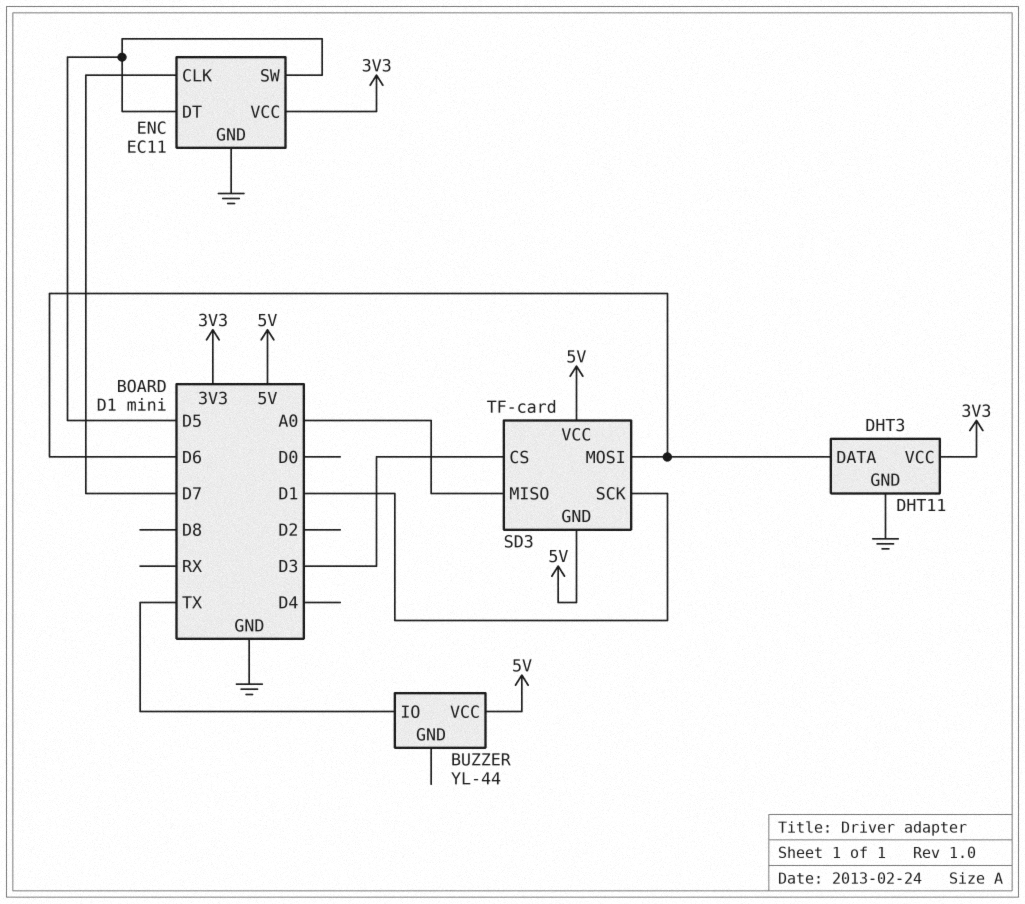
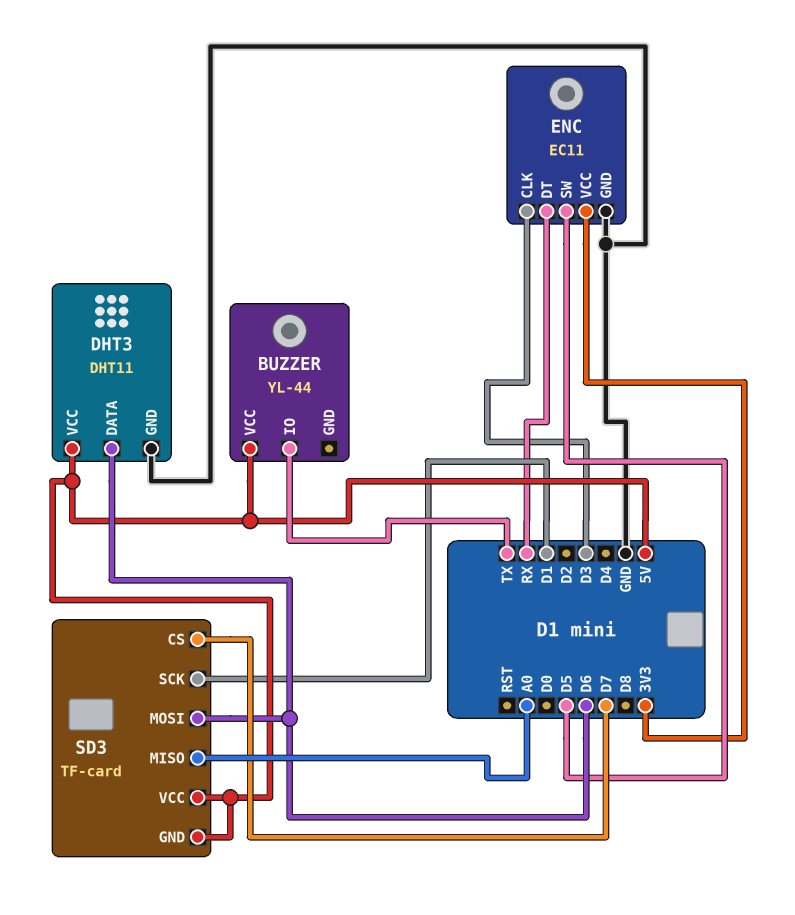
DHT3 pin VCC: 3V3 -> 5V
ENC pin CLK: D7 -> D3
ENC pin DT: D5 -> RX
SD3 pin CS: D3 -> D7

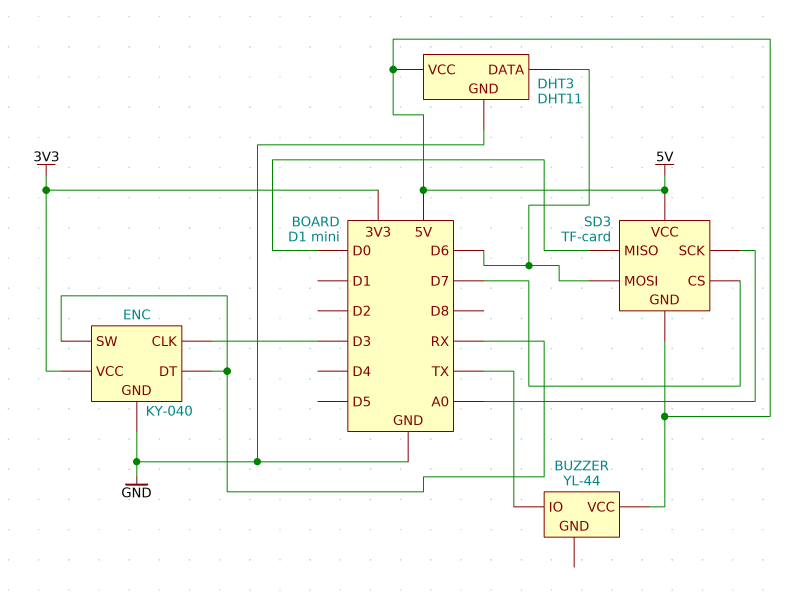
ENC: EC11 -> KY-040
ENC pin SW: D5 -> RX
SD3 pin MISO: A0 -> D0
SD3 pin SCK: D1 -> A0

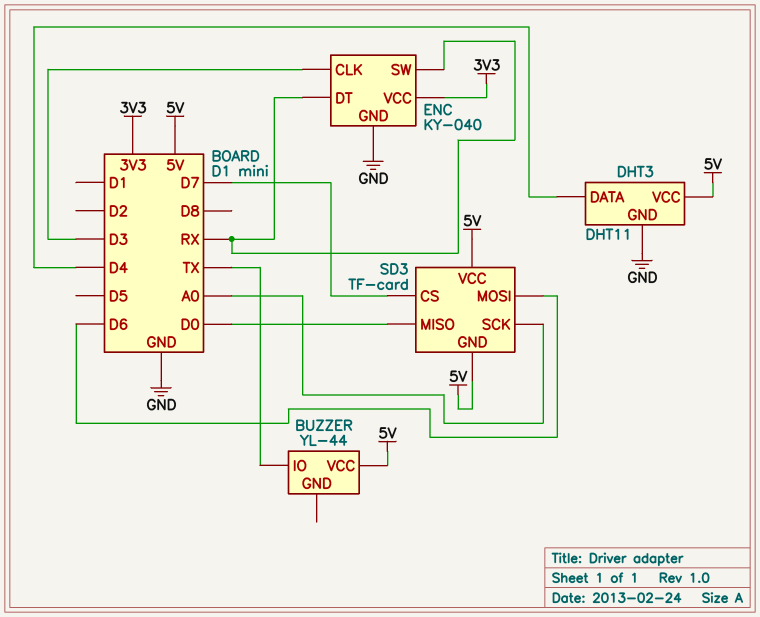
DHT3 pin DATA: D6 -> D4

